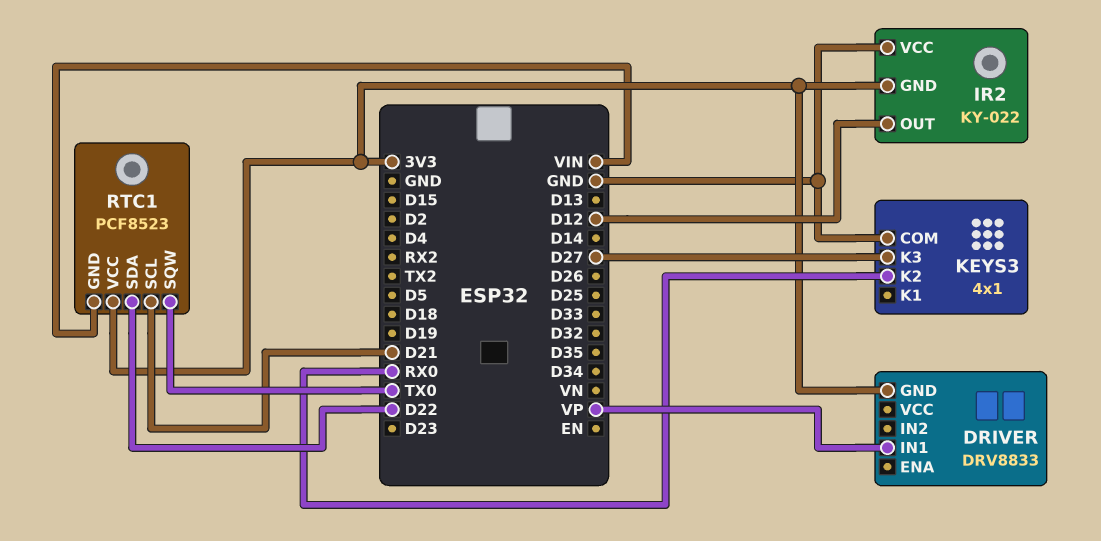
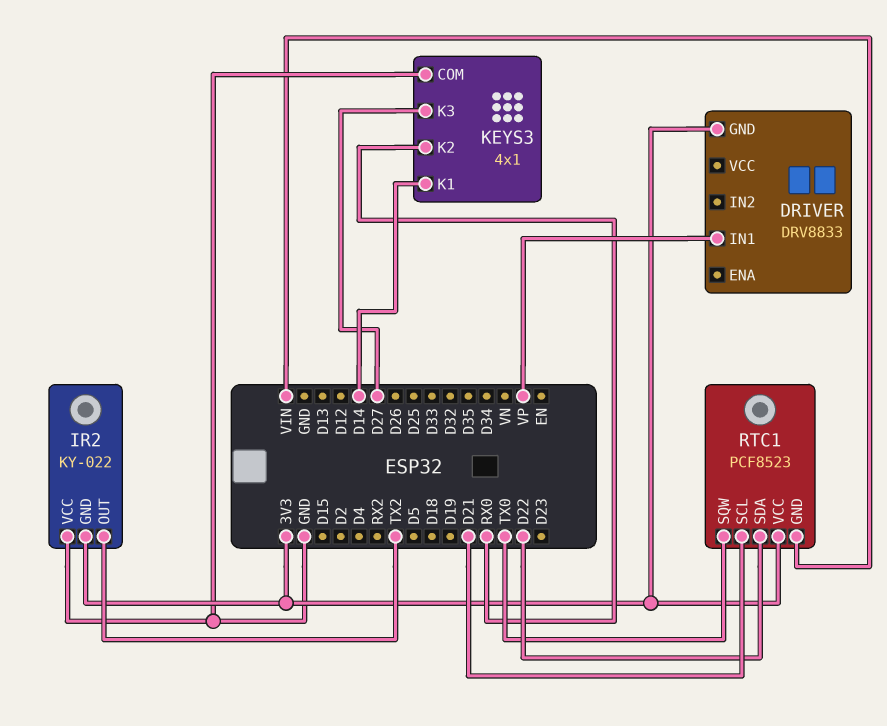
IR2 pin OUT: D12 -> TX2
KEYS3 pin K1: none -> D14

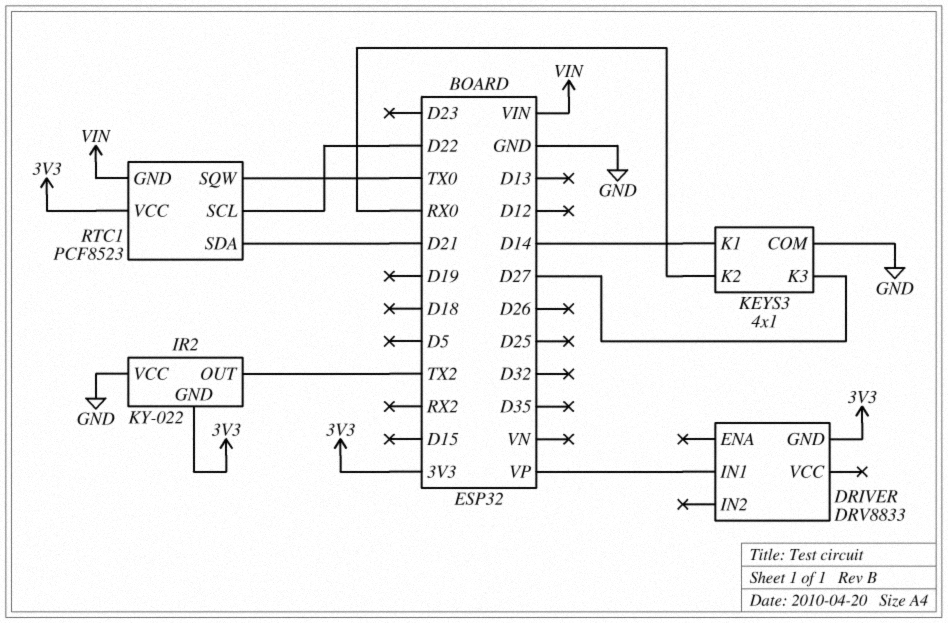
RTC1 pin SCL: D21 -> D22
RTC1 pin SDA: D22 -> D21

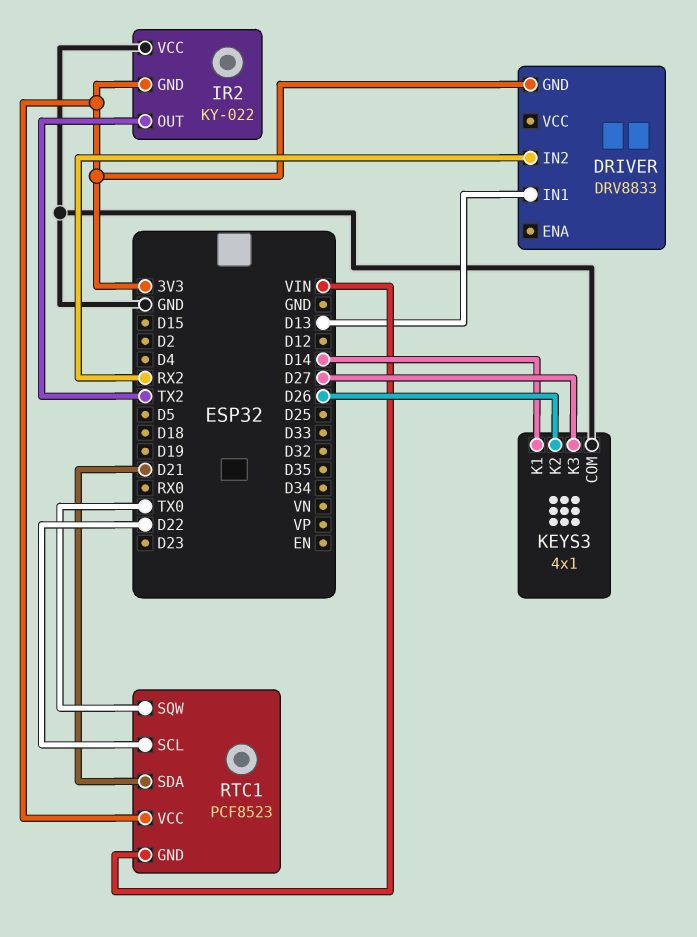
DRIVER pin IN1: VP -> D13
DRIVER pin IN2: none -> RX2
KEYS3 pin K2: RX0 -> D26

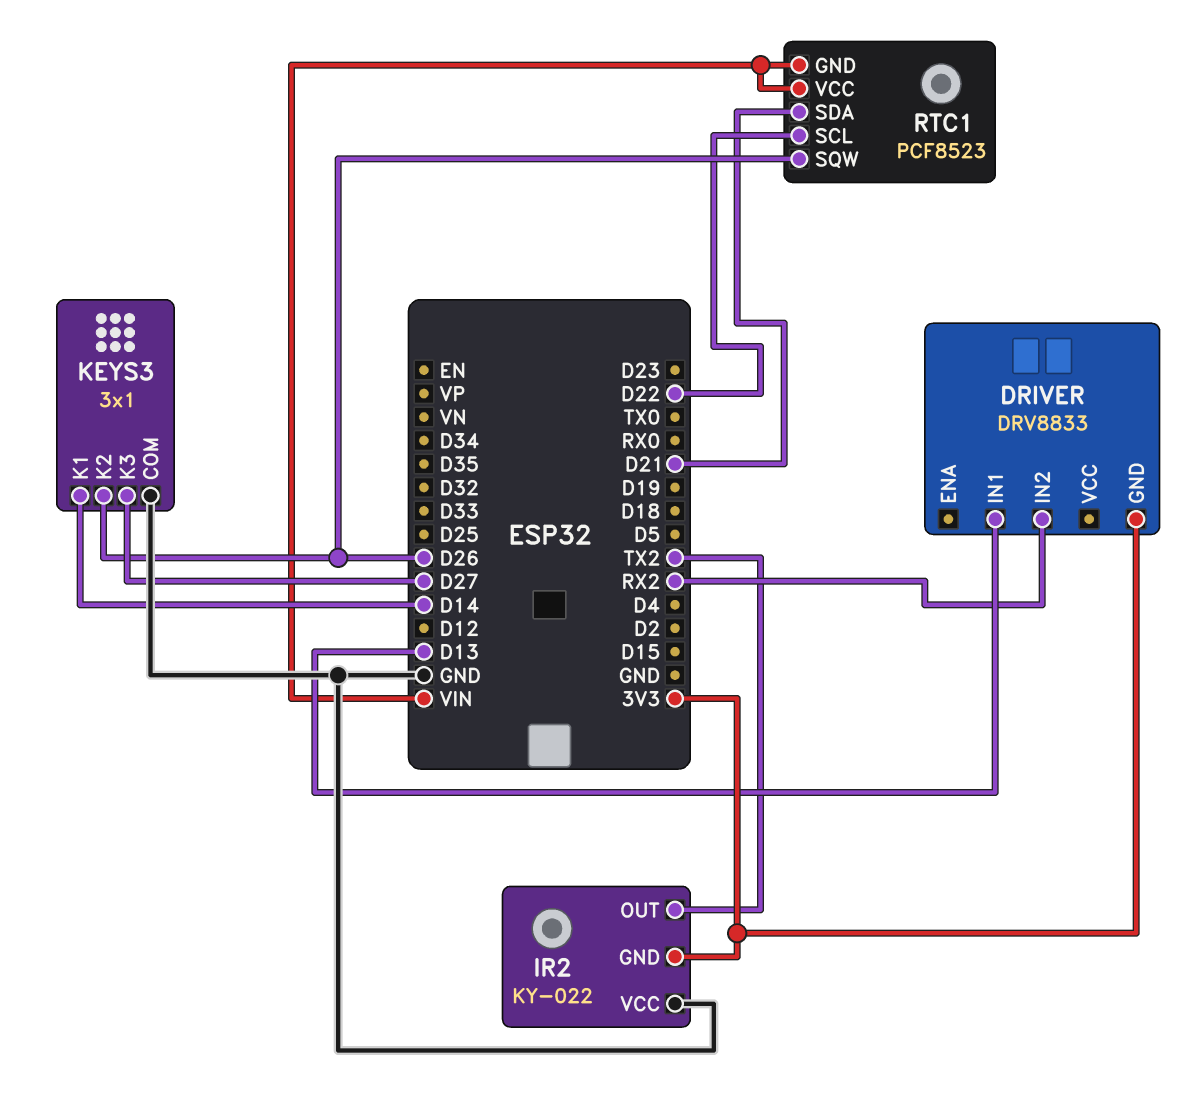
KEYS3: 4x1 -> 3x1
RTC1 pin SQW: TX0 -> D26
RTC1 pin VCC: 3V3 -> VIN

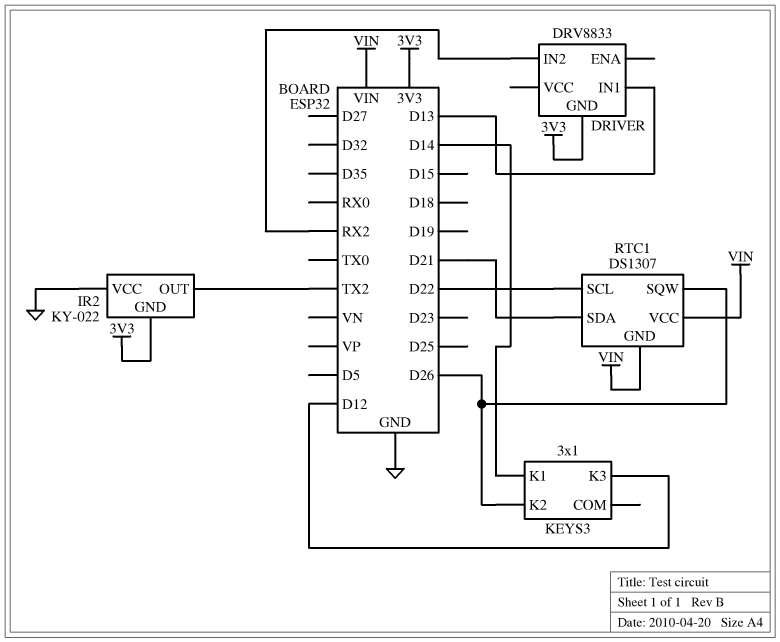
KEYS3 pin COM: GND -> none
KEYS3 pin K3: D27 -> D12
RTC1: PCF8523 -> DS1307

